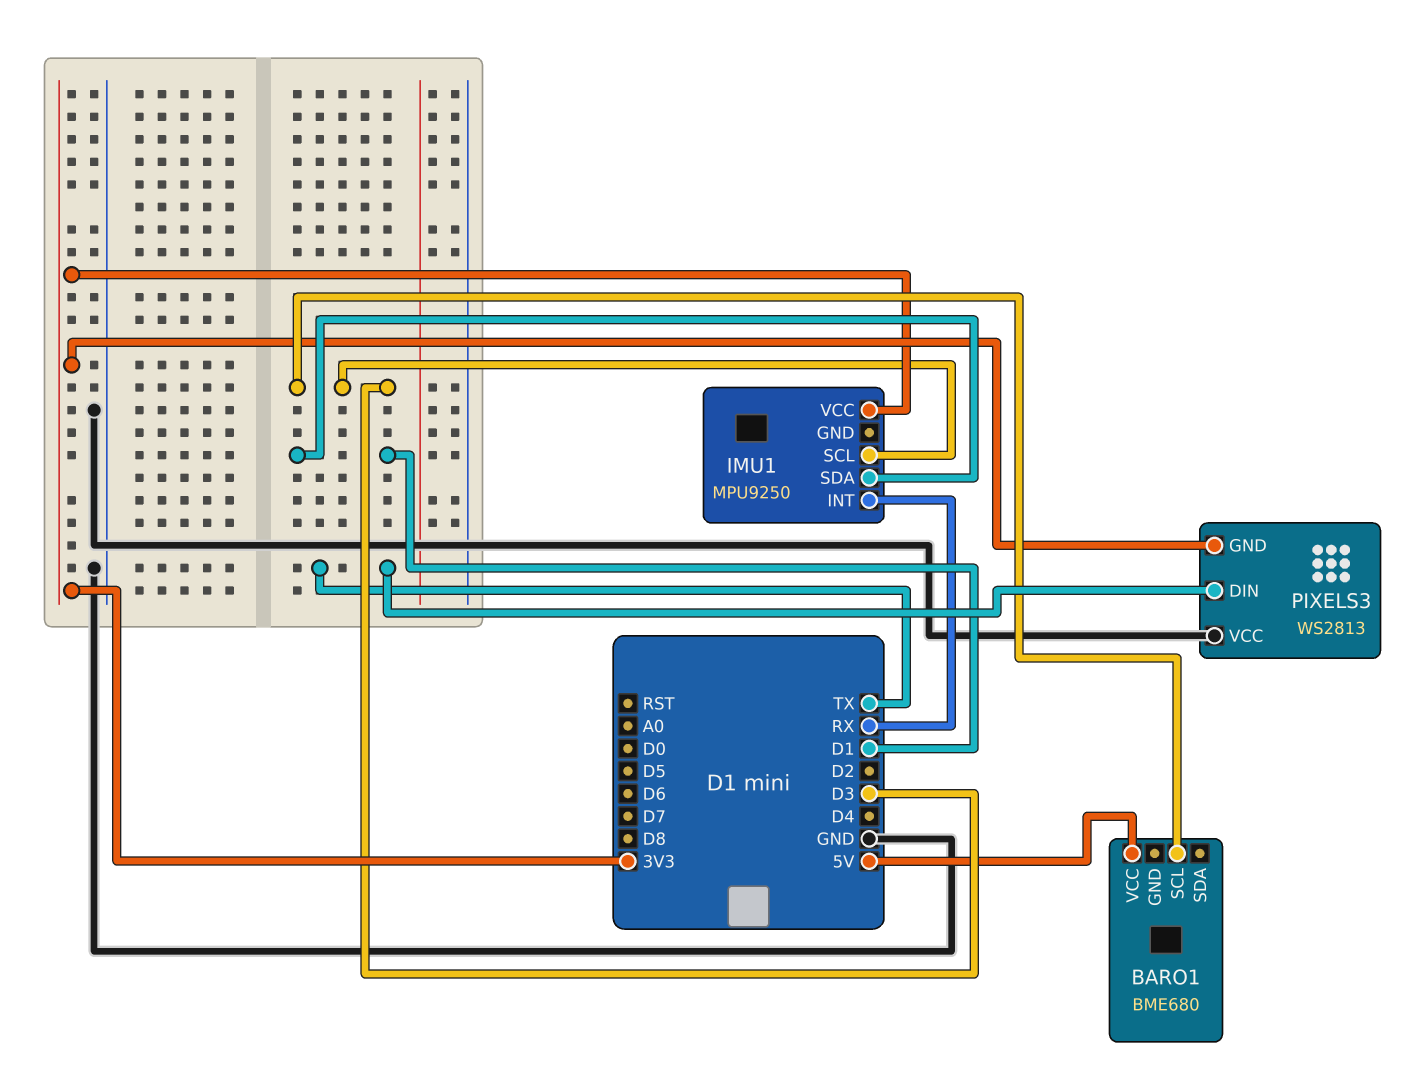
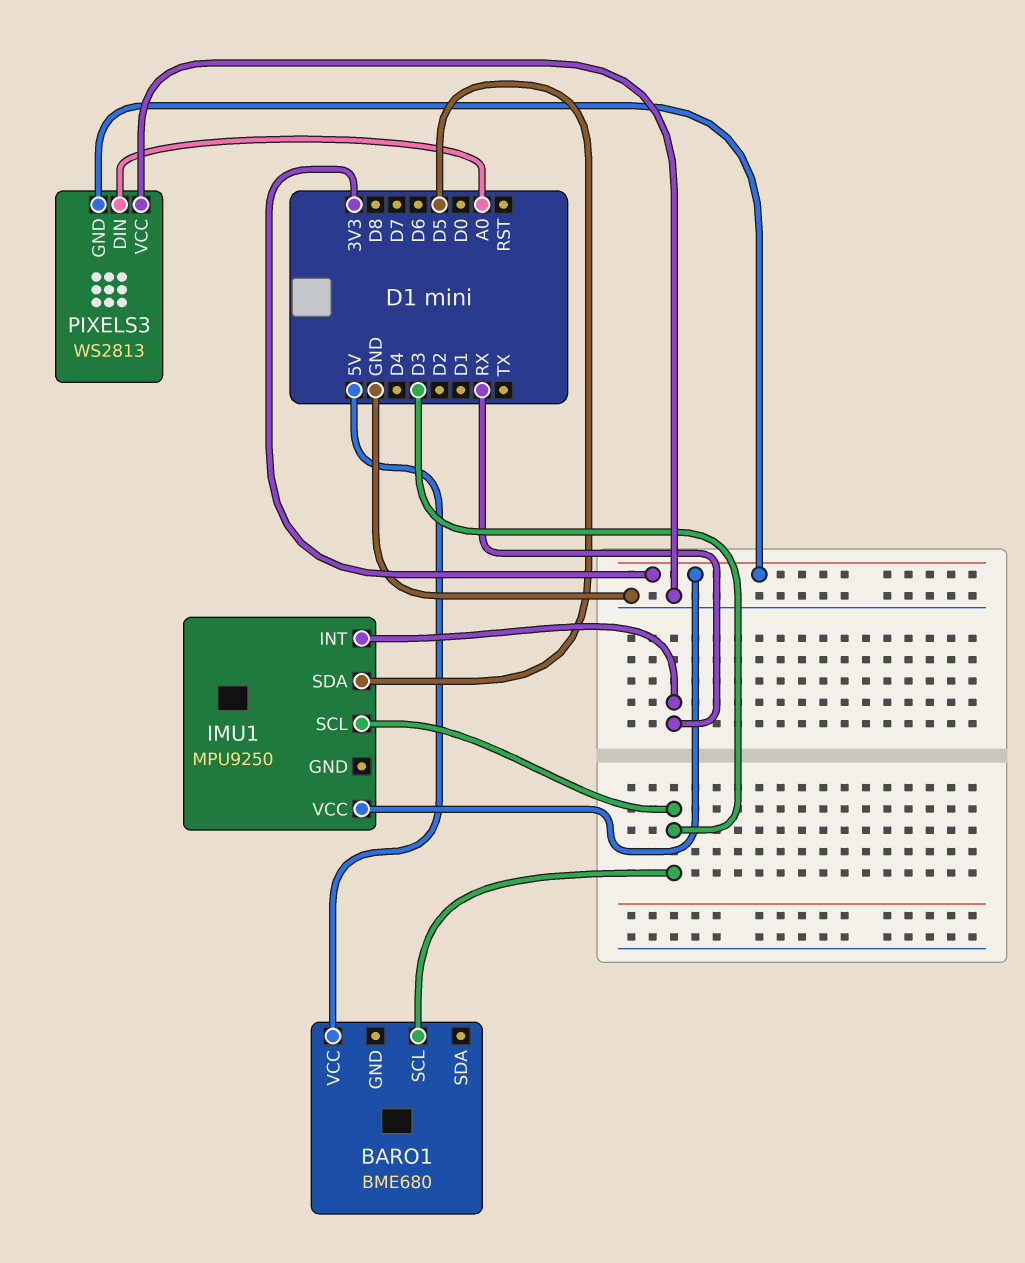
IMU1 pin SDA: D1 -> D5
PIXELS3 pin DIN: TX -> A0

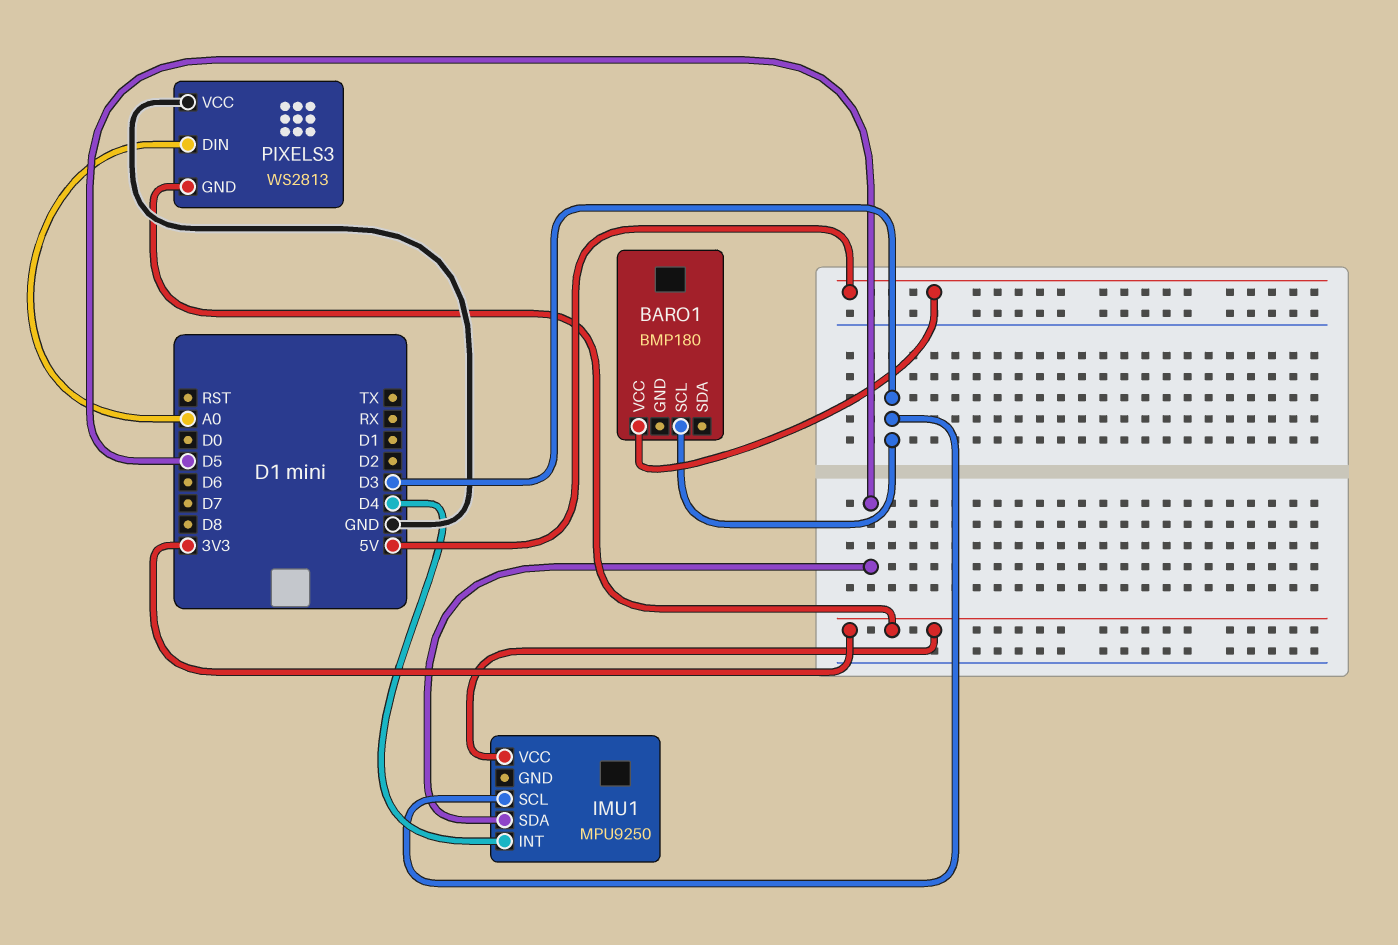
BARO1: BME680 -> BMP180
IMU1 pin INT: RX -> D4

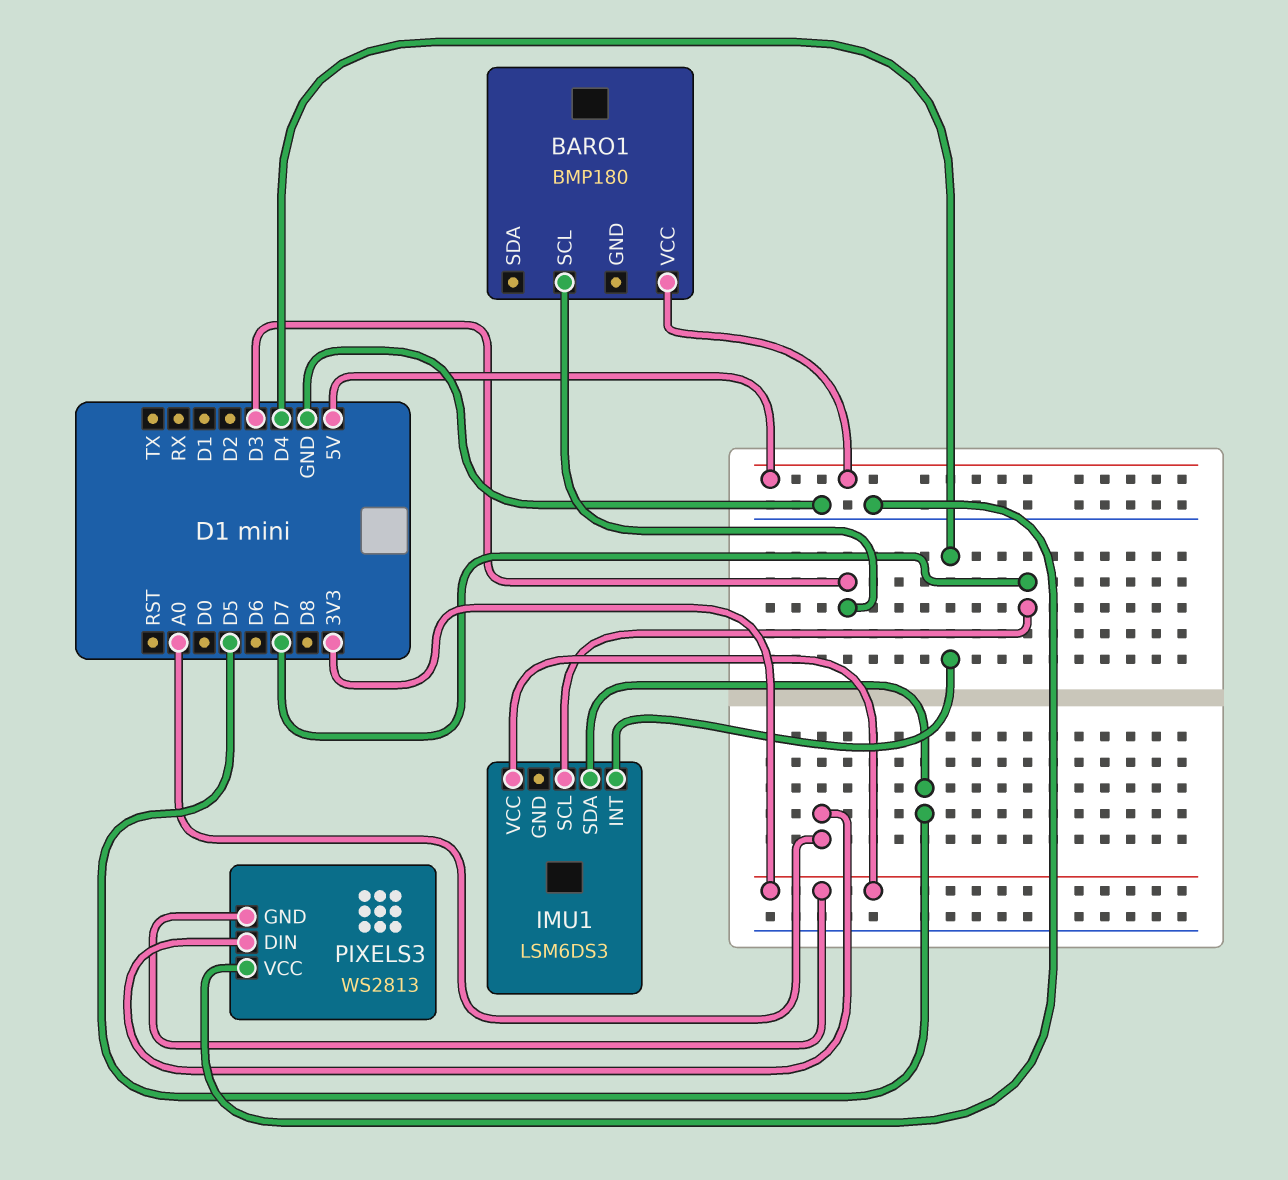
IMU1: MPU9250 -> LSM6DS3
IMU1 pin SCL: D3 -> D7

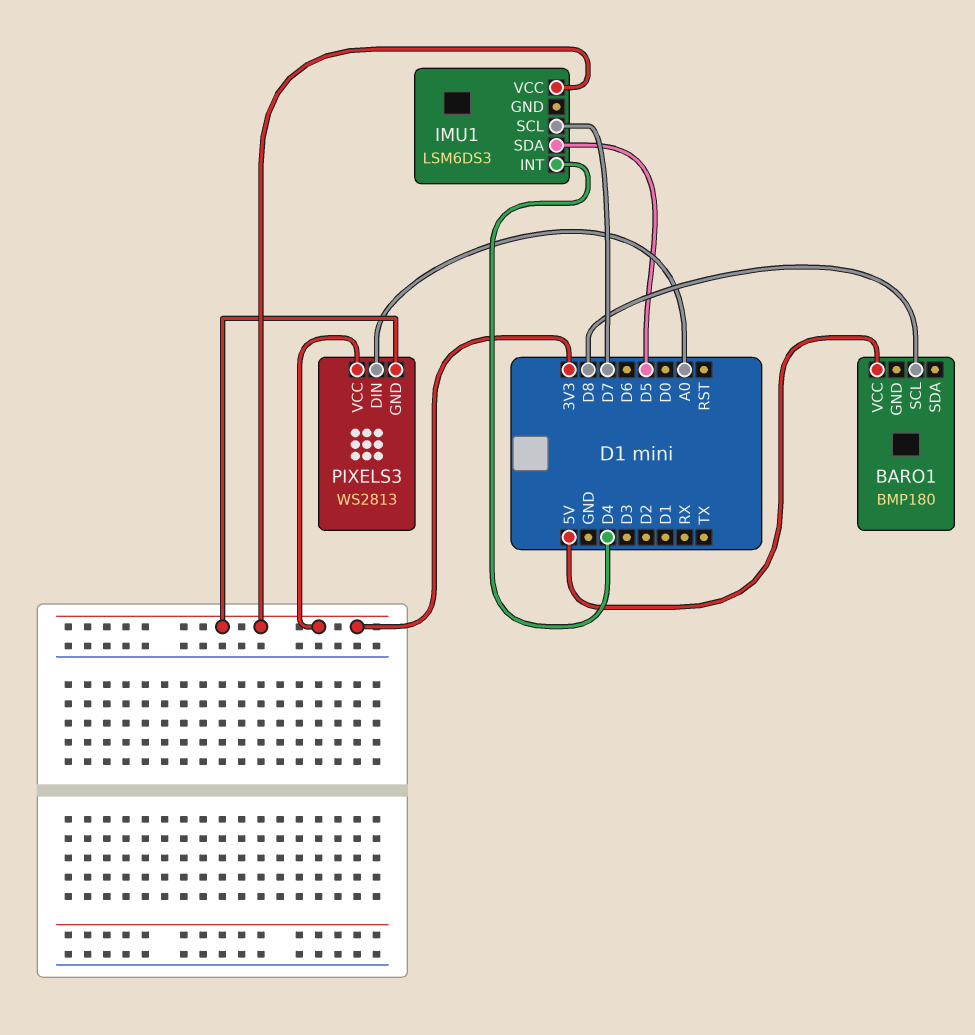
BARO1 pin SCL: D3 -> D8
PIXELS3 pin VCC: GND -> 3V3

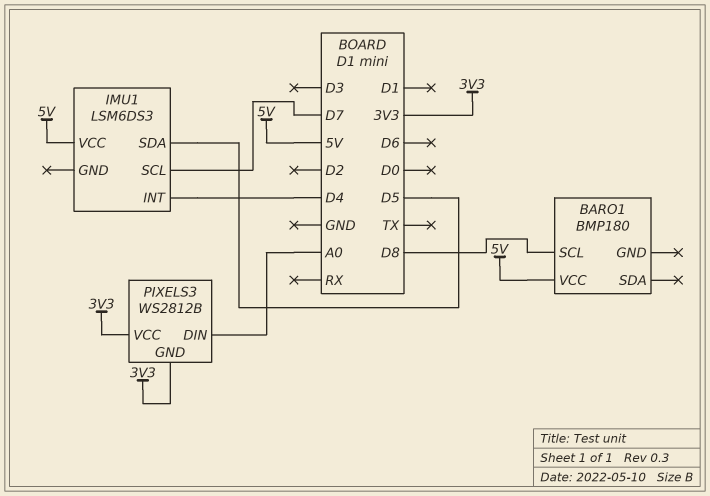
IMU1 pin VCC: 3V3 -> 5V
PIXELS3: WS2813 -> WS2812B

